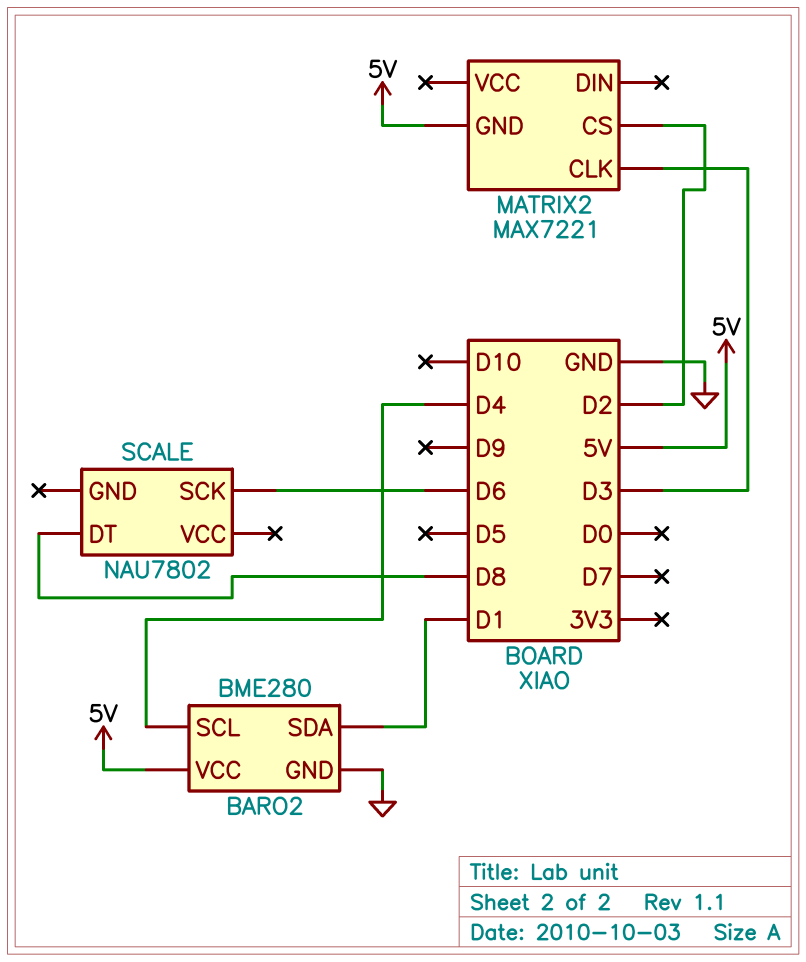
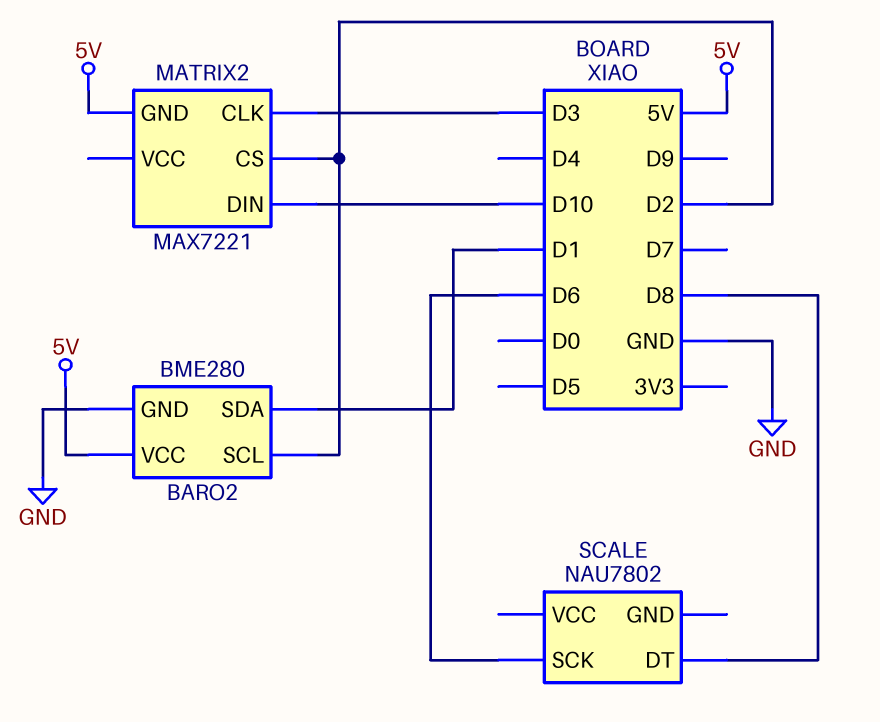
BARO2 pin SCL: D4 -> D2
MATRIX2 pin DIN: none -> D10

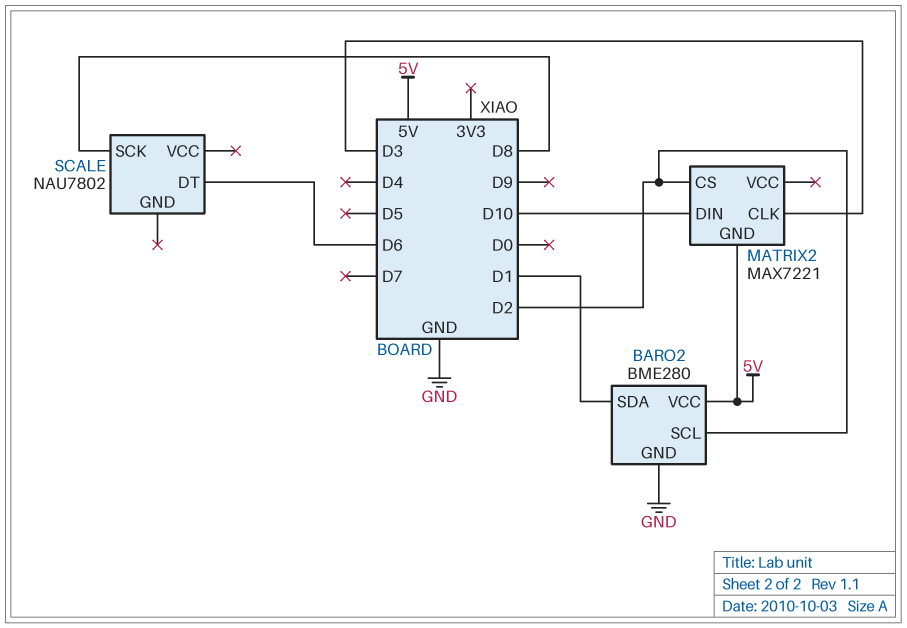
SCALE pin DT: D8 -> D6
SCALE pin SCK: D6 -> D8

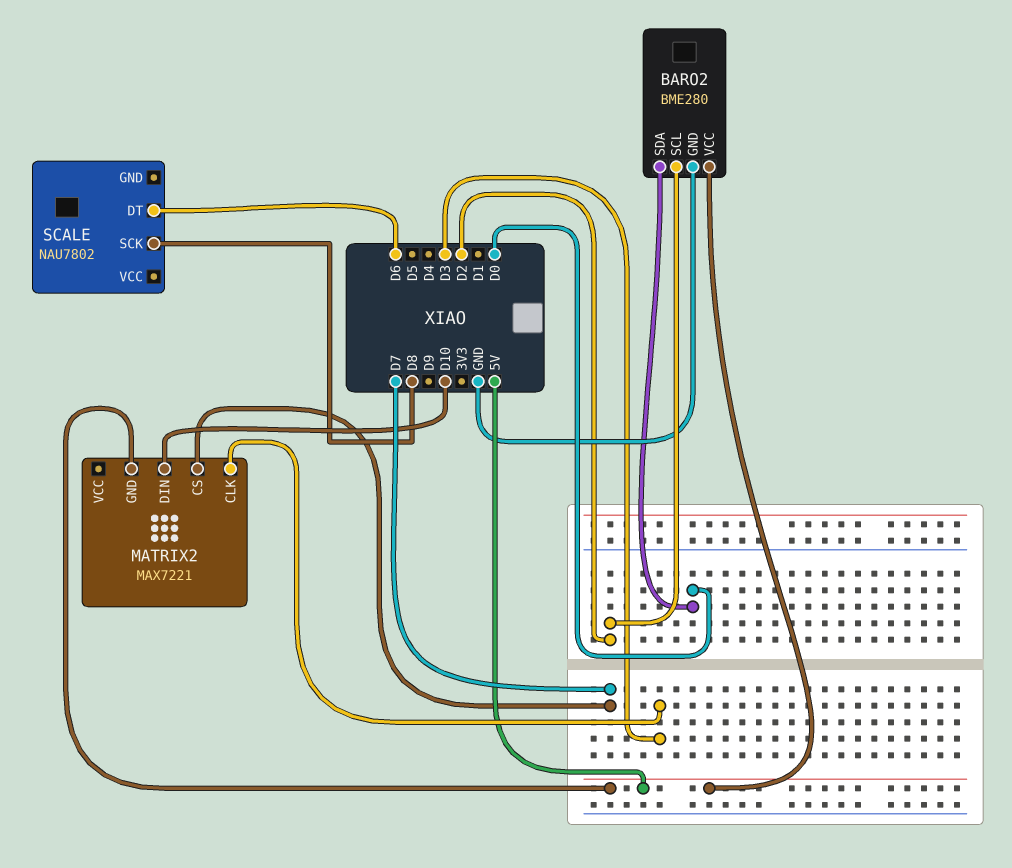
BARO2 pin SDA: D1 -> D0
MATRIX2 pin CS: D2 -> D7

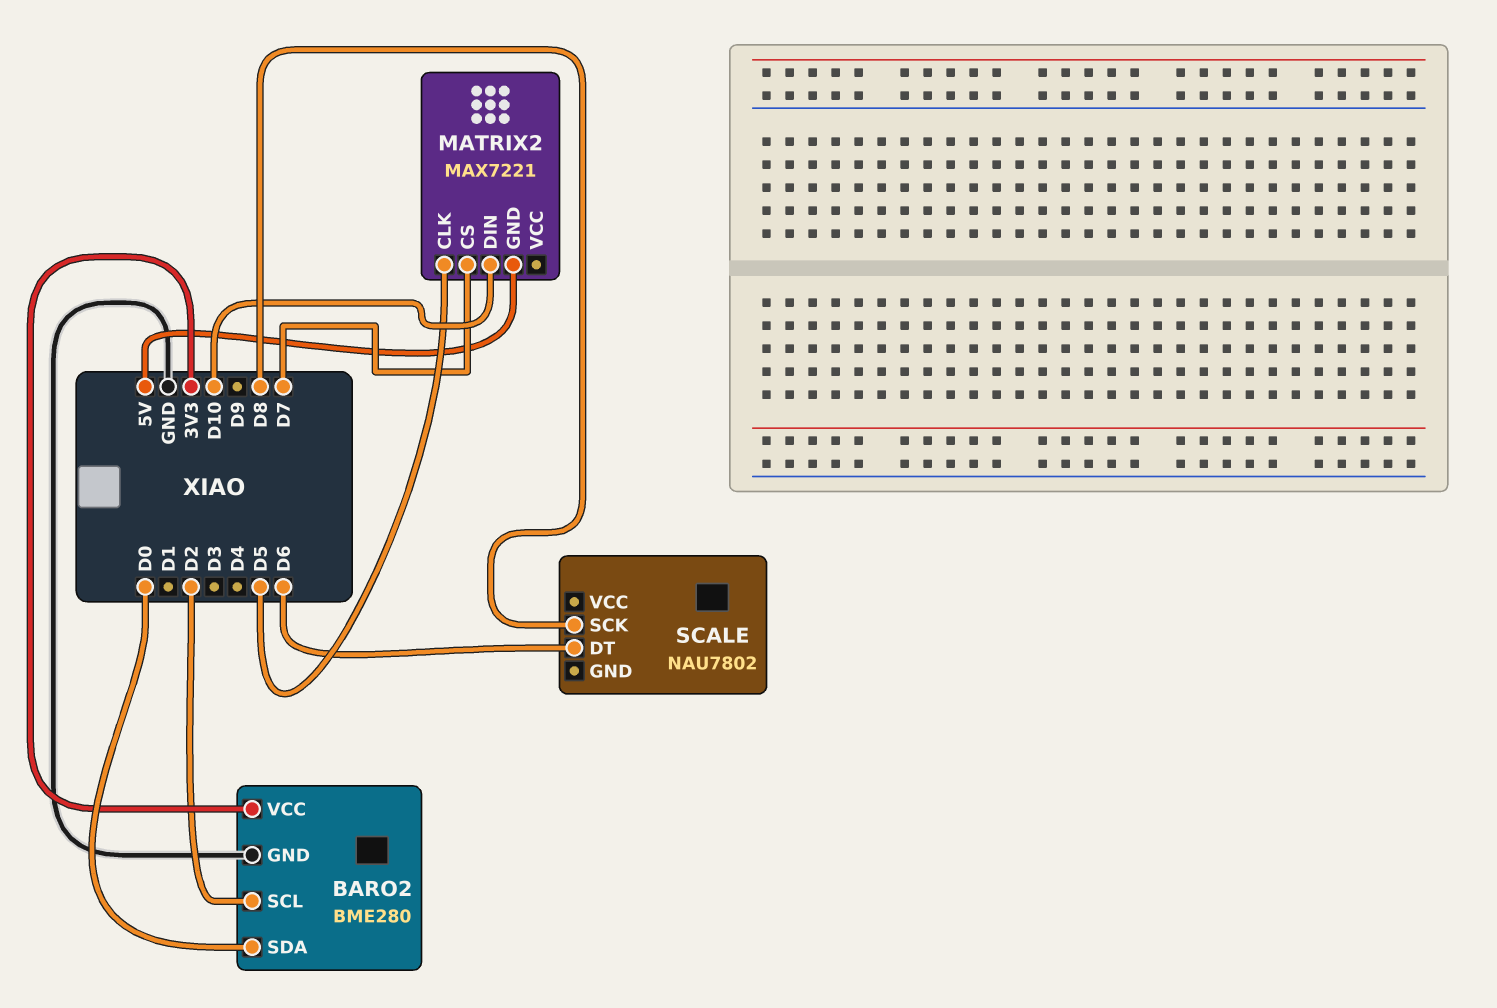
BARO2 pin VCC: 5V -> 3V3
MATRIX2 pin CLK: D3 -> D5

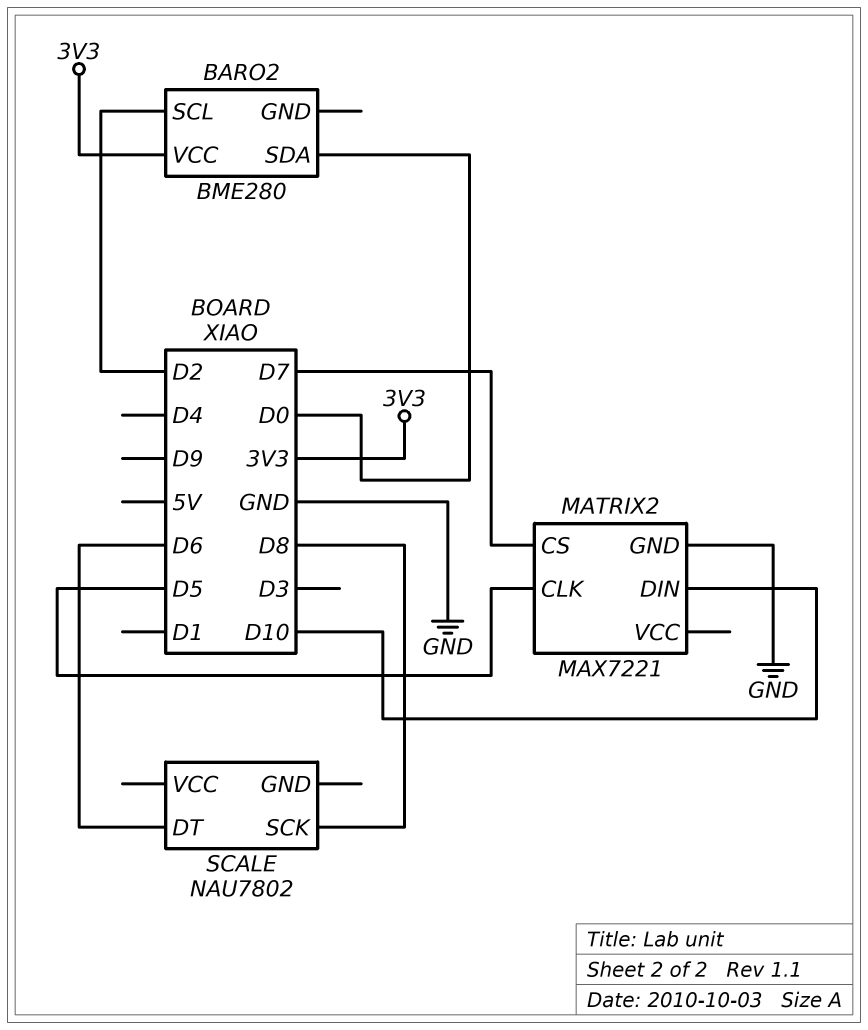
BARO2 pin GND: GND -> none
MATRIX2 pin GND: 5V -> GND

